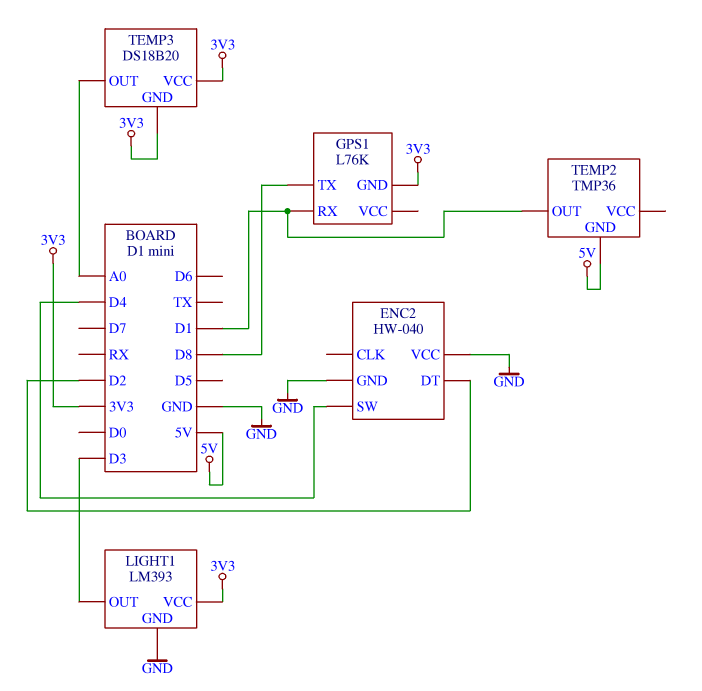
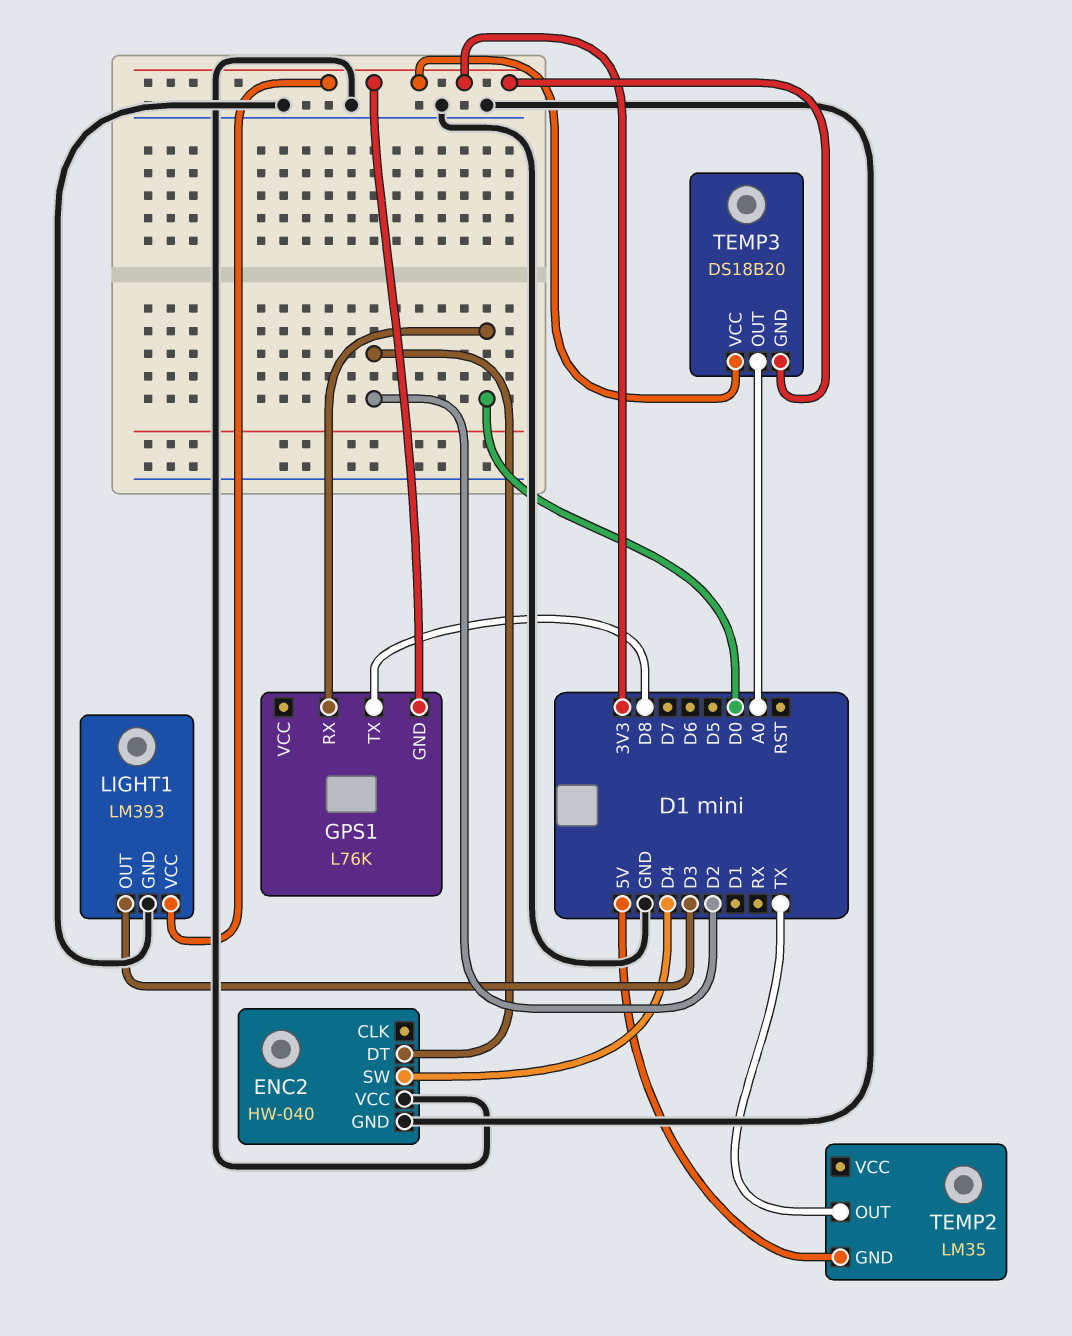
GPS1 pin RX: D1 -> D0
TEMP2: TMP36 -> LM35
TEMP2 pin OUT: D1 -> TX

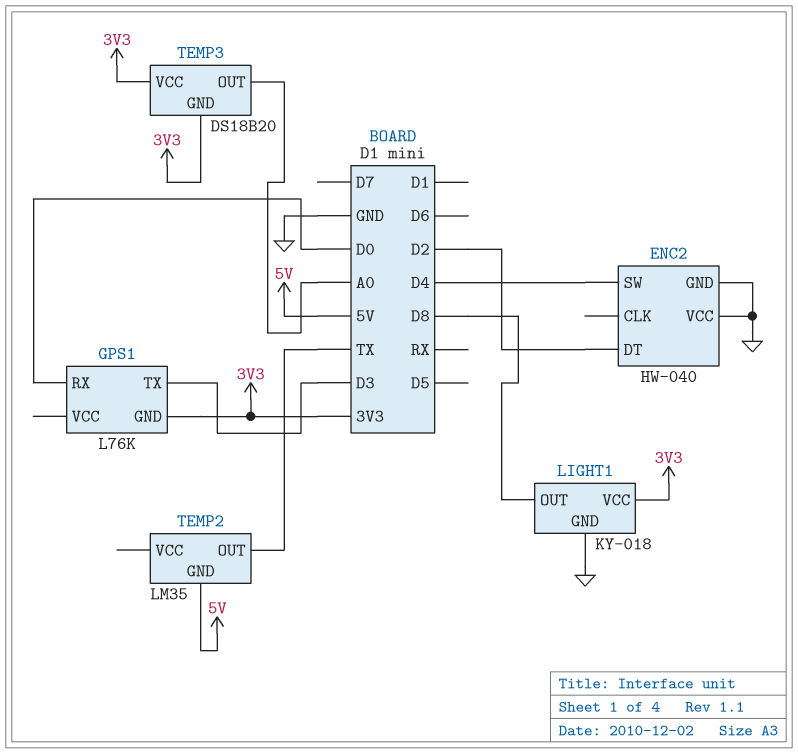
GPS1 pin TX: D8 -> D3
LIGHT1: LM393 -> KY-018
LIGHT1 pin OUT: D3 -> D8

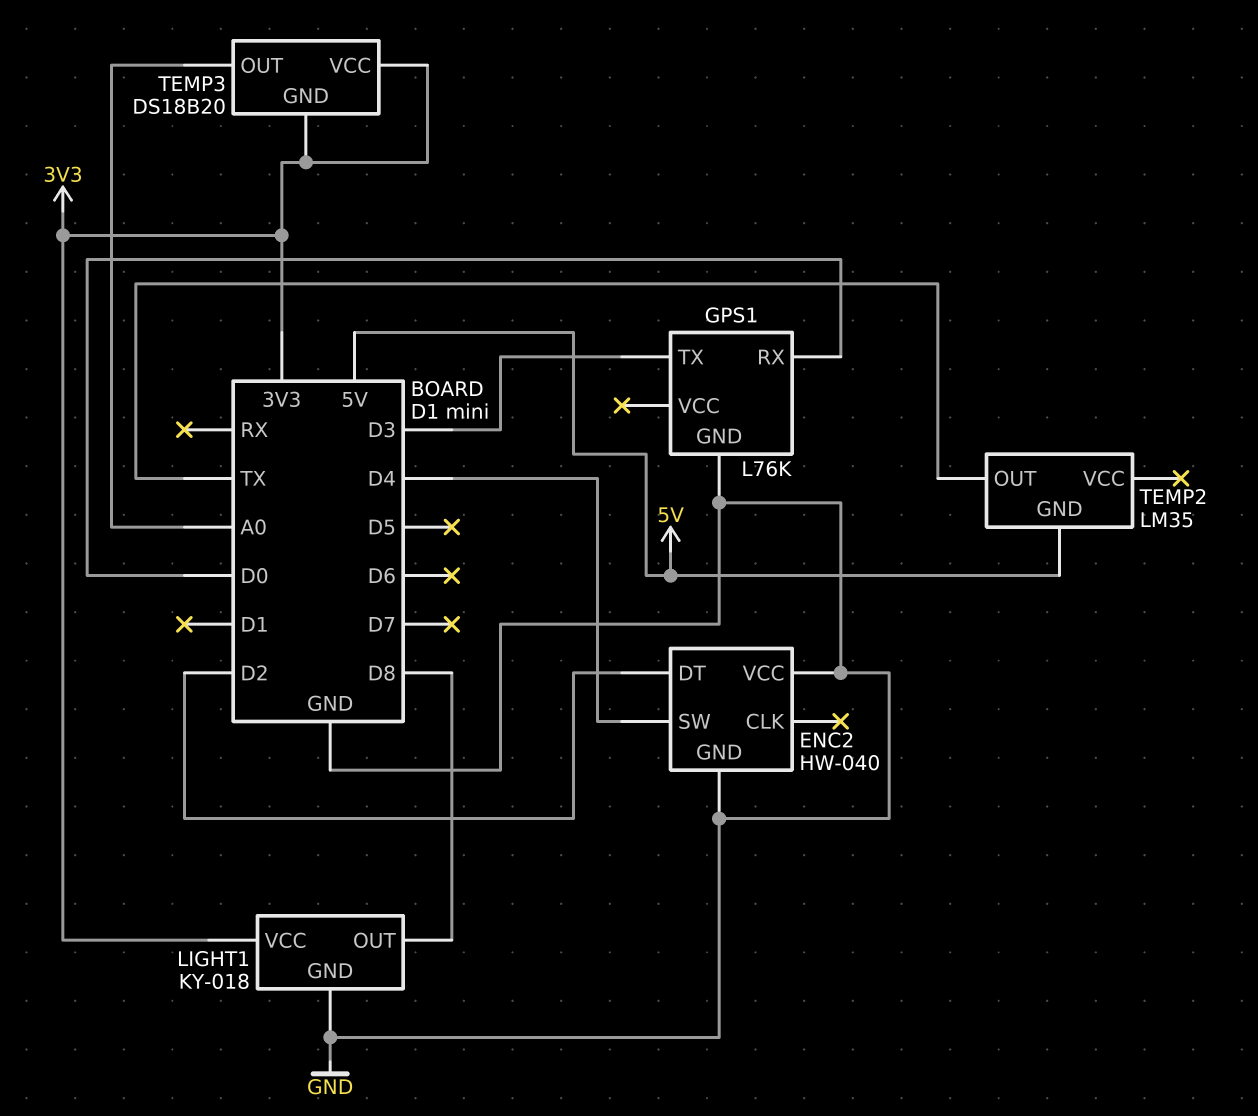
GPS1 pin GND: 3V3 -> GND

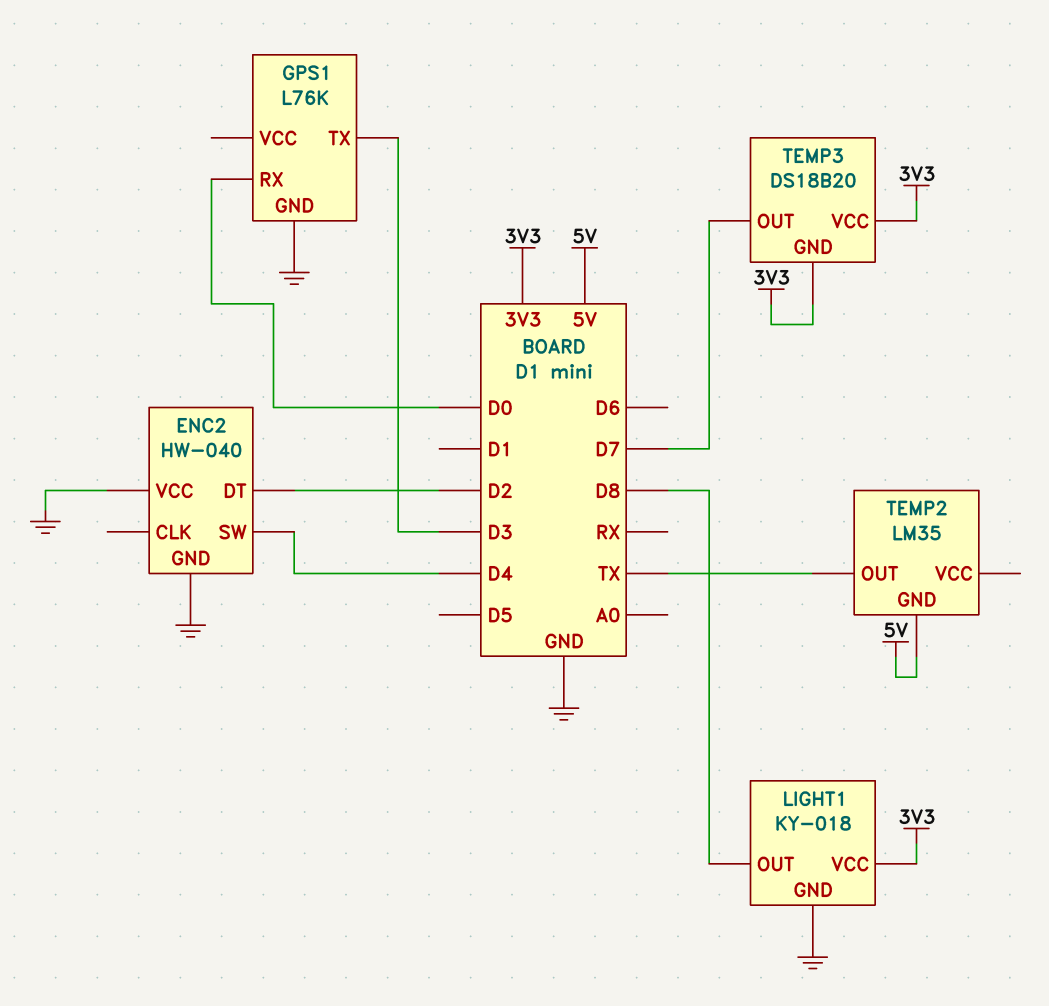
TEMP3 pin OUT: A0 -> D7

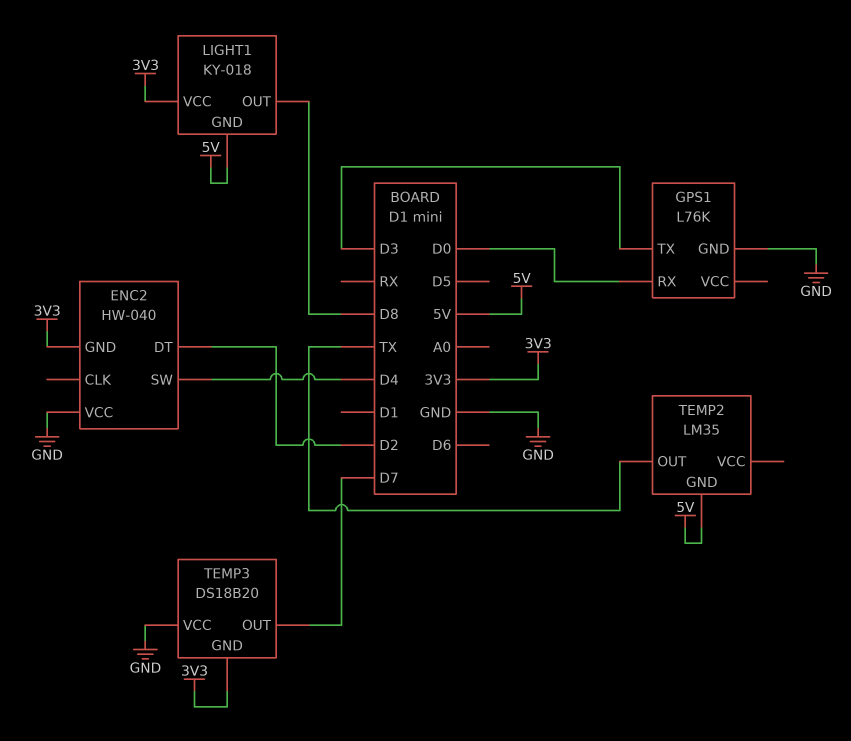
ENC2 pin GND: GND -> 3V3
LIGHT1 pin GND: GND -> 5V
TEMP3 pin VCC: 3V3 -> GND

